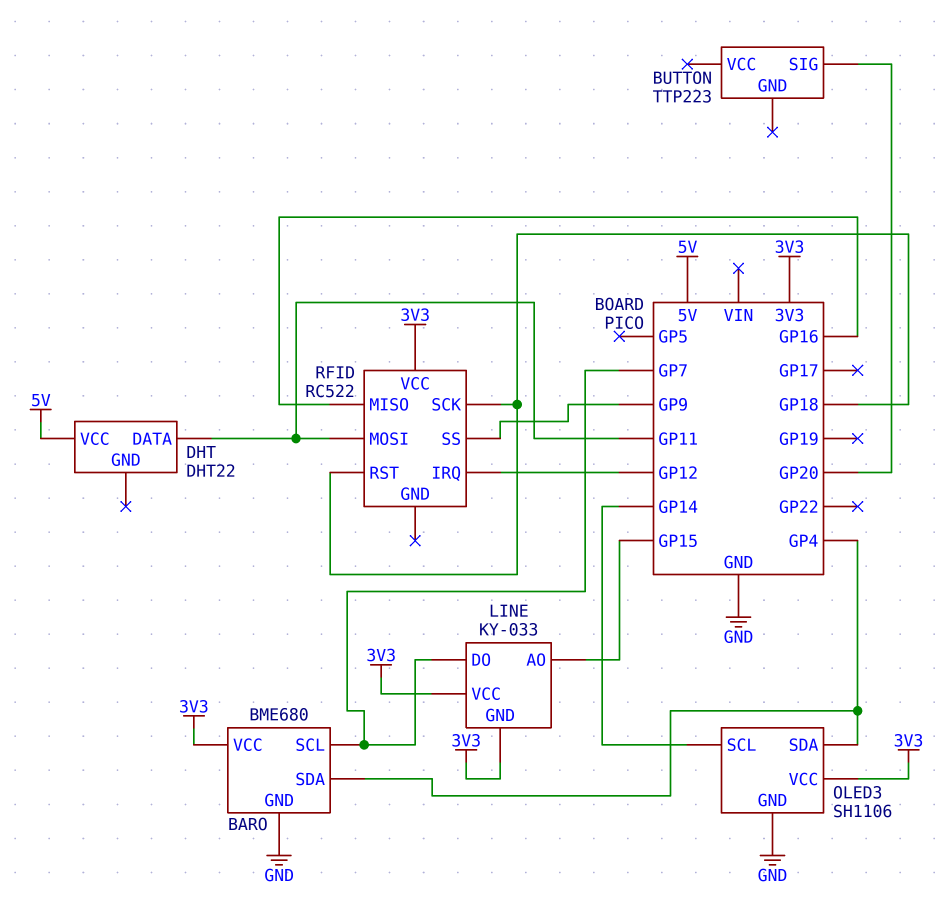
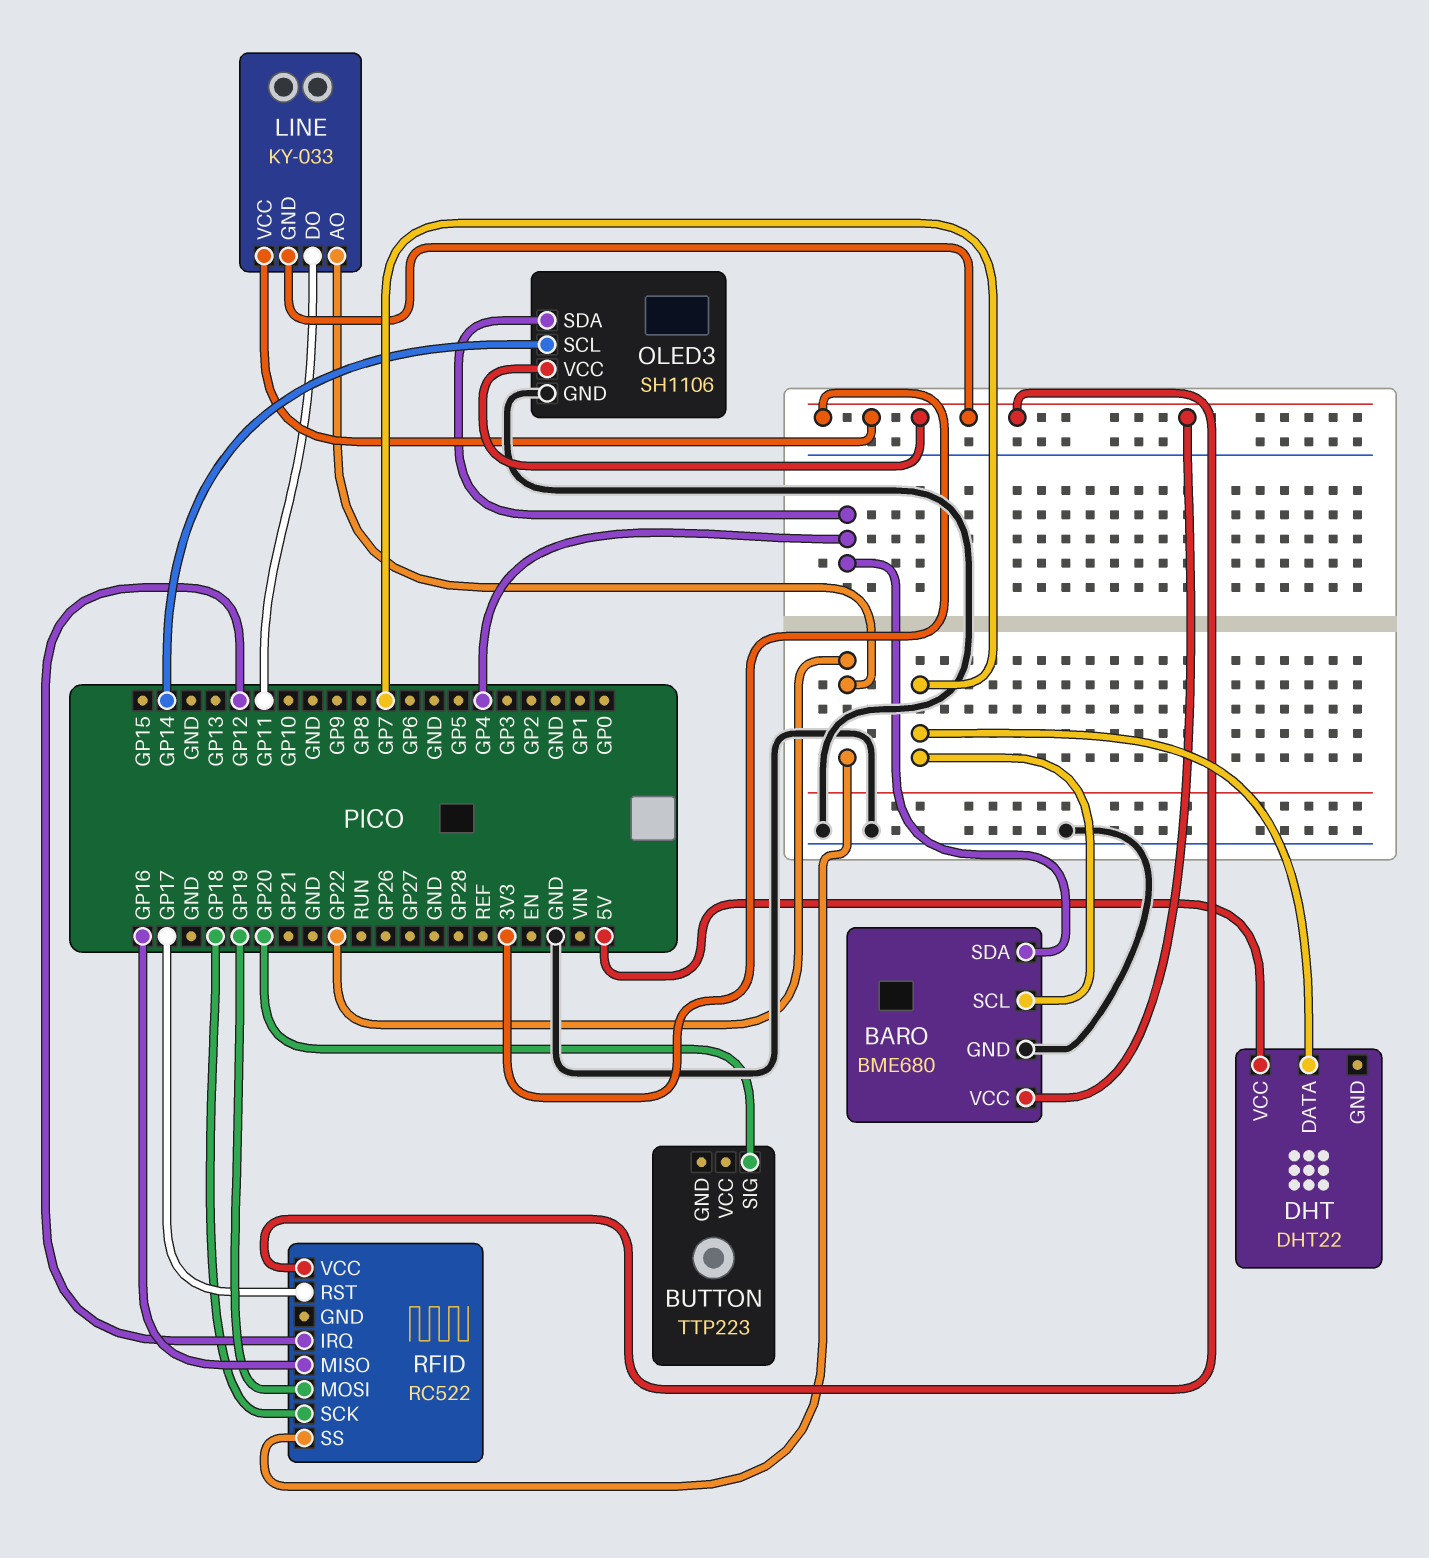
DHT pin DATA: GP11 -> GP7
LINE pin AO: GP15 -> GP22
LINE pin DO: GP7 -> GP11
RFID pin MOSI: GP11 -> GP19
RFID pin RST: GP18 -> GP17
RFID pin SS: GP9 -> GP22

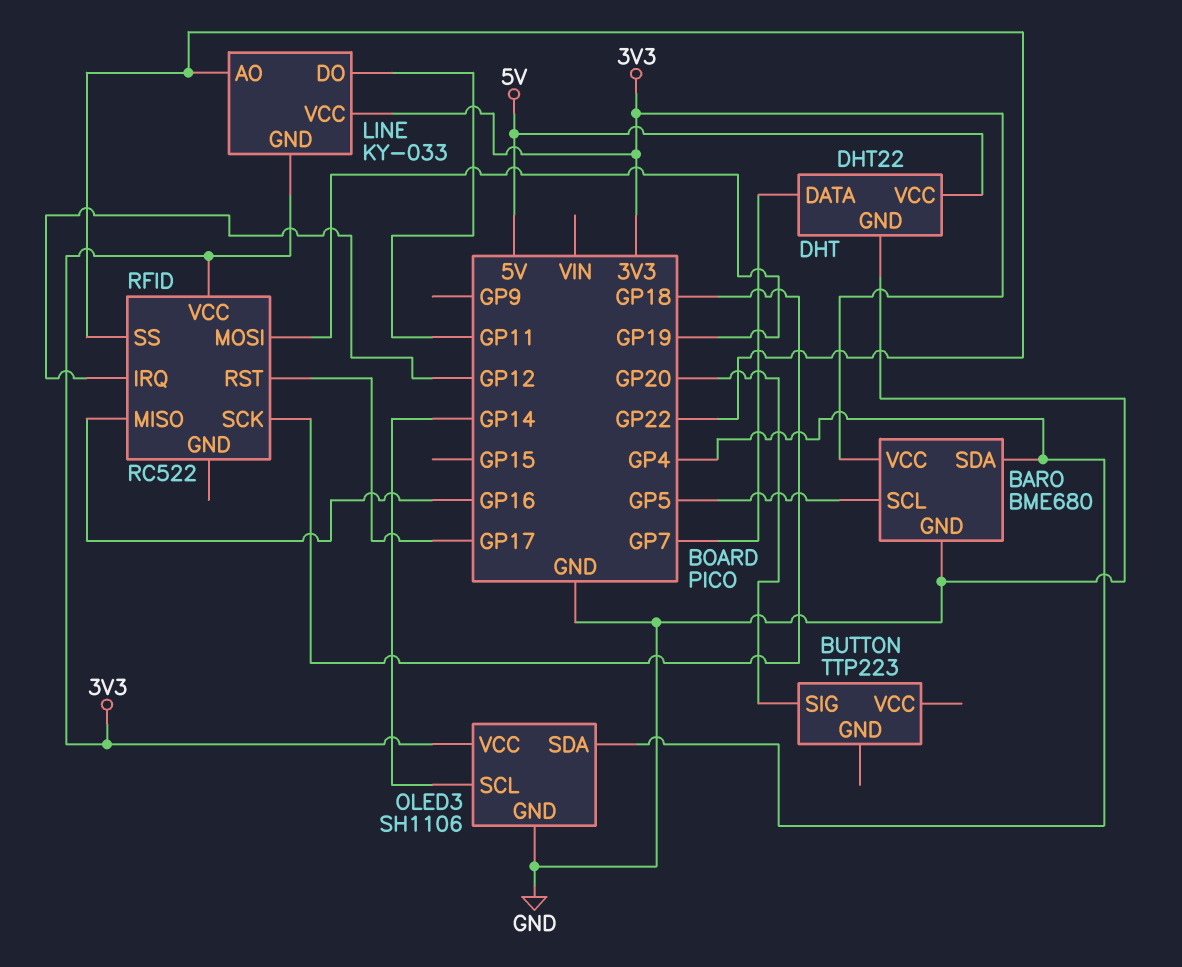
BARO pin SCL: GP7 -> GP5
DHT pin GND: none -> GND

